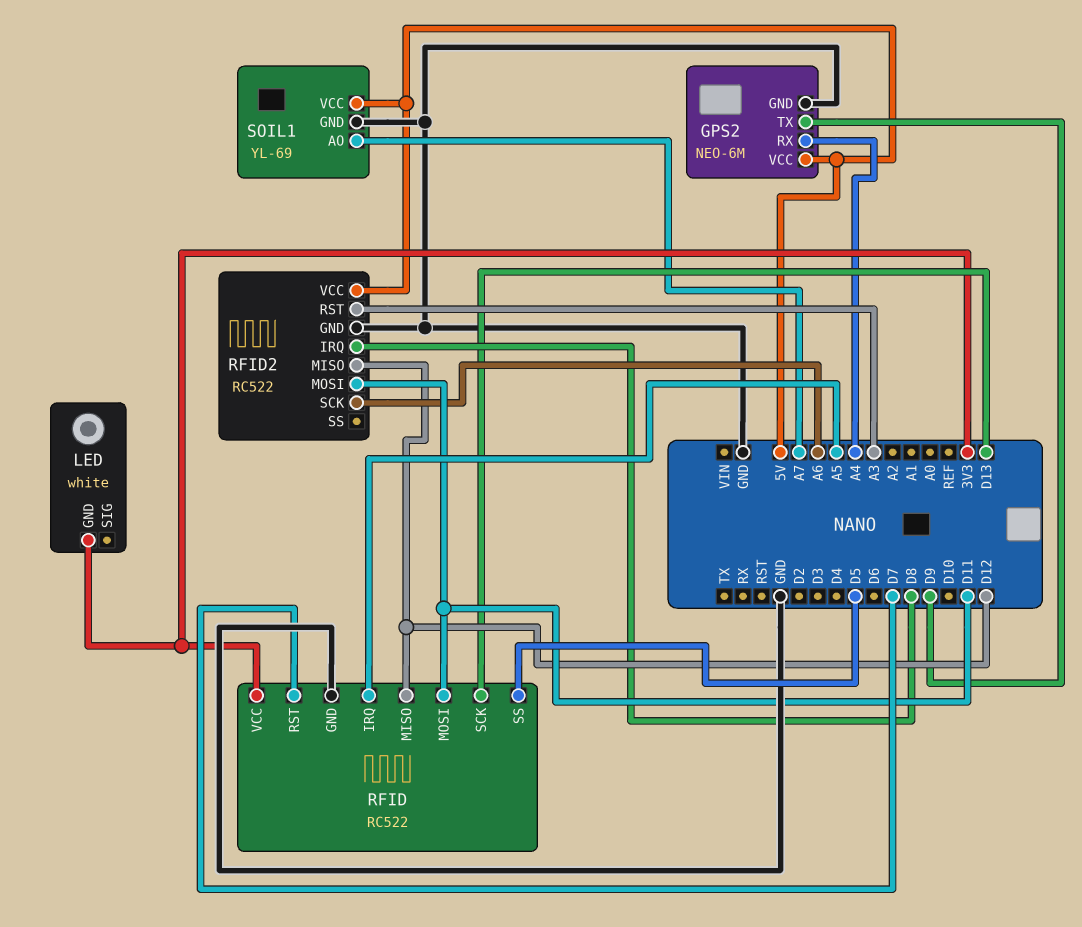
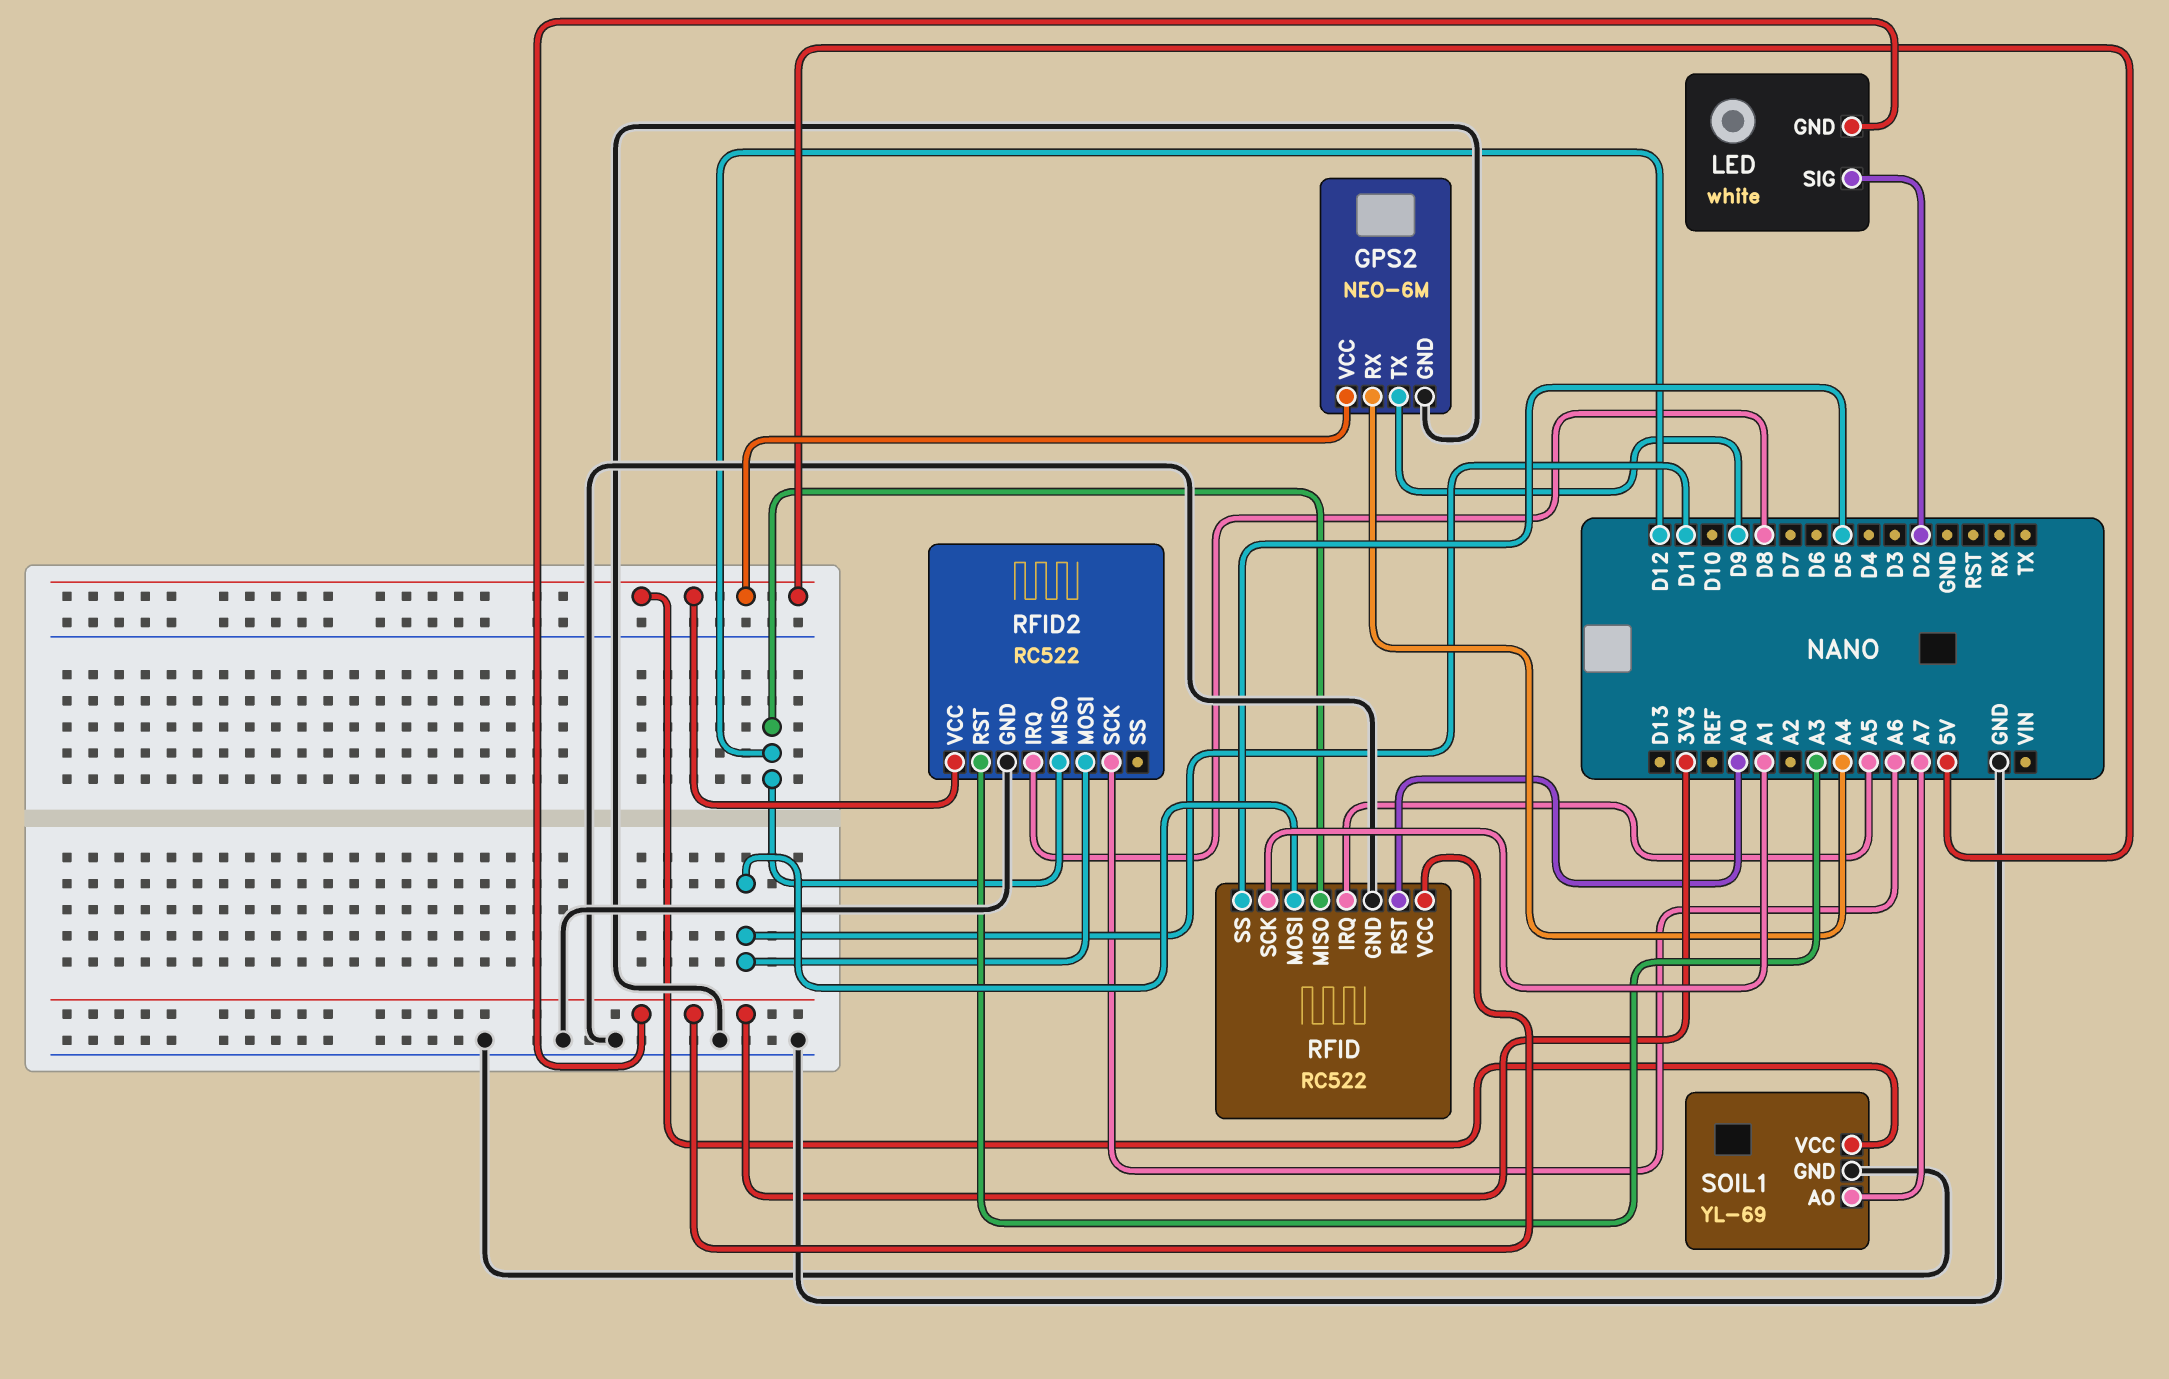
LED pin SIG: none -> D2
RFID pin RST: D7 -> A0
RFID pin SCK: D13 -> A1

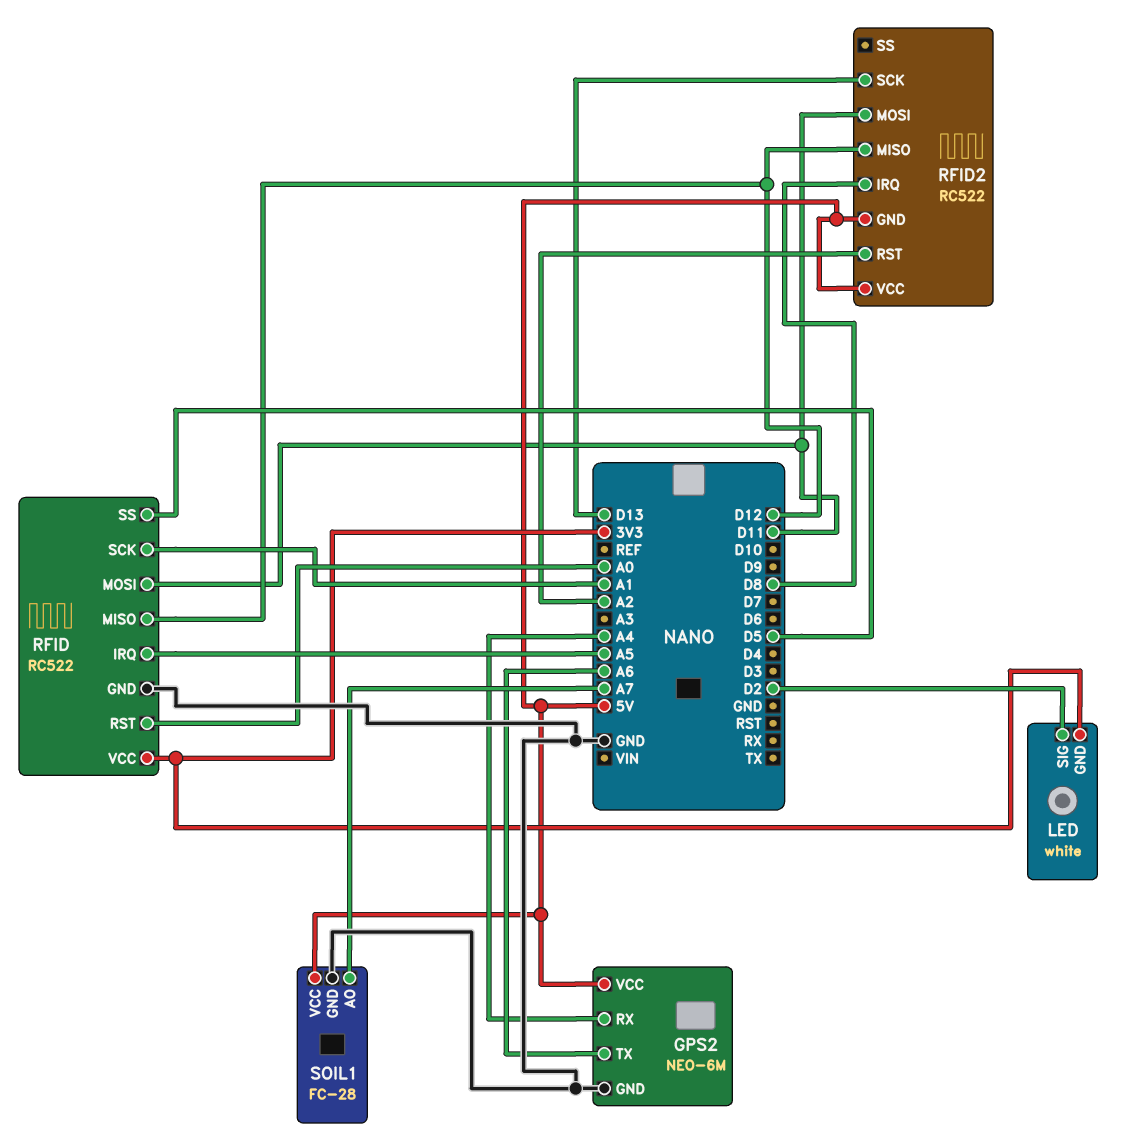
GPS2 pin TX: D9 -> A6
RFID2 pin GND: GND -> 5V
RFID2 pin RST: A3 -> A2
RFID2 pin SCK: A6 -> D13
SOIL1: YL-69 -> FC-28

